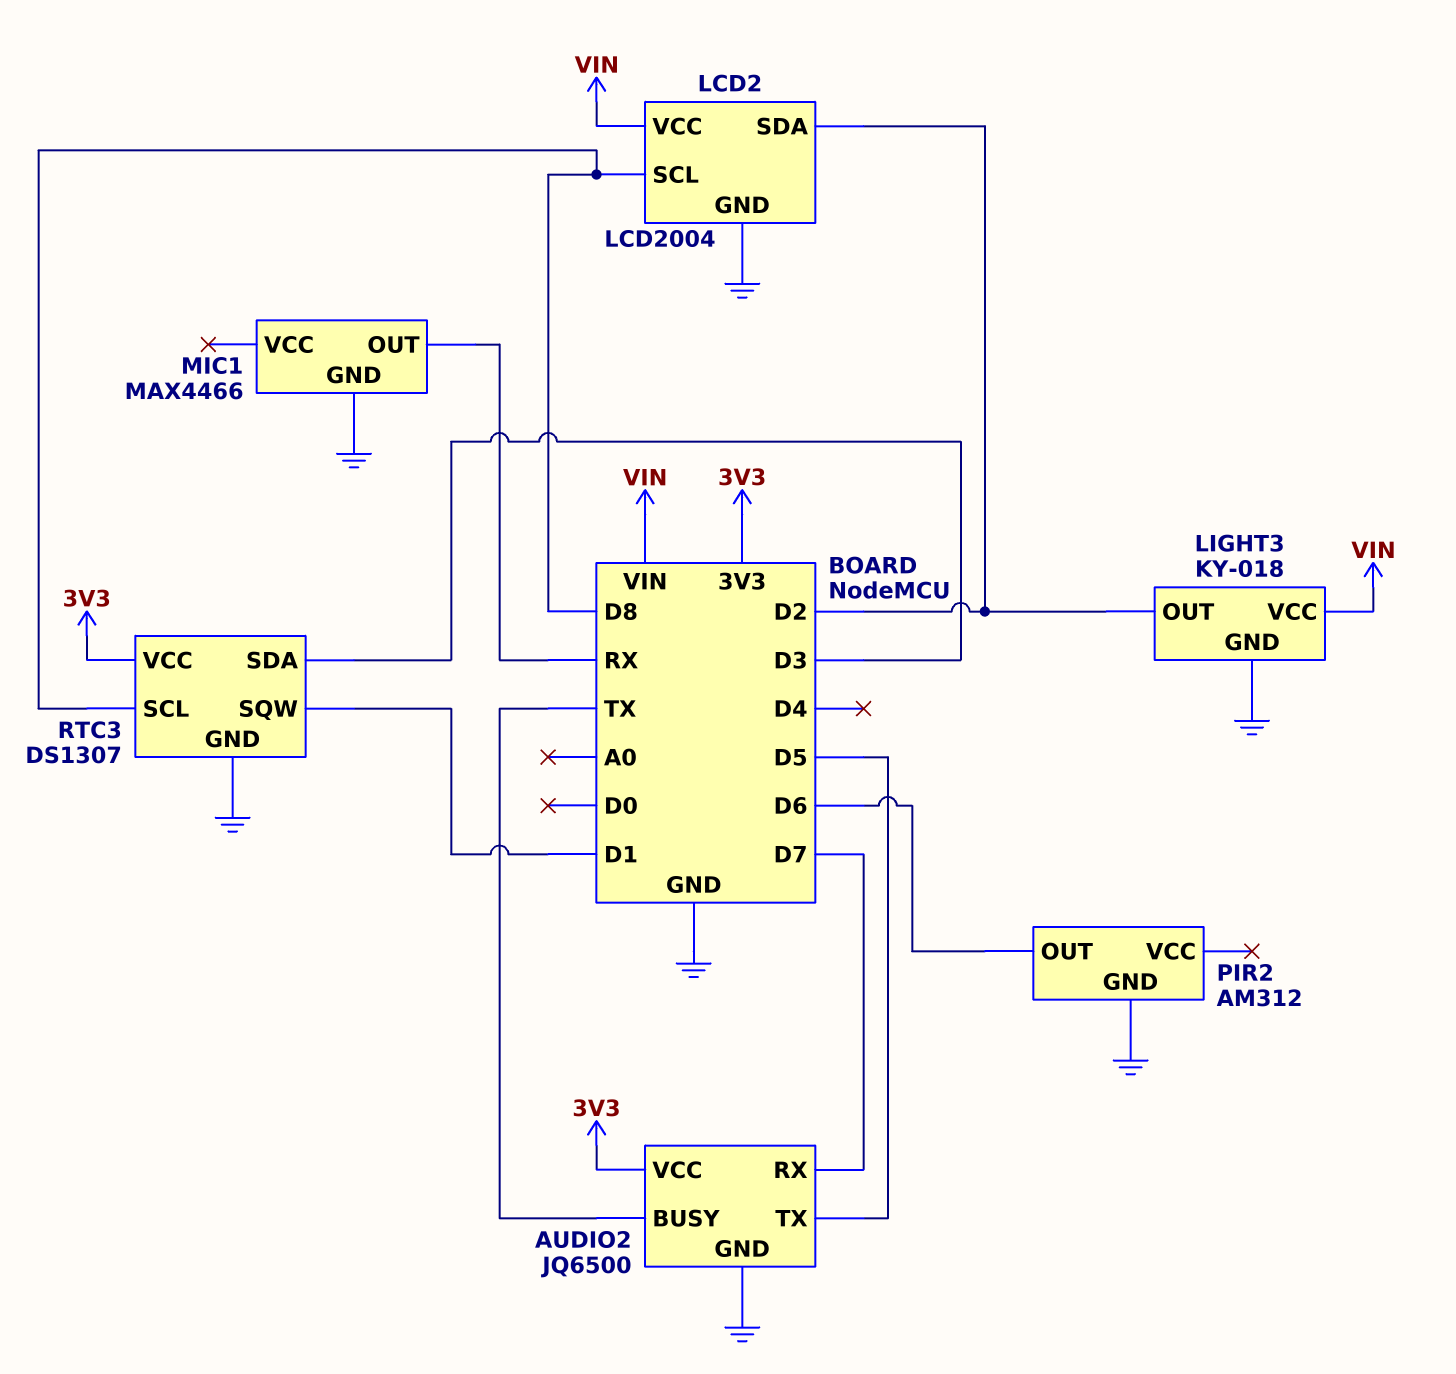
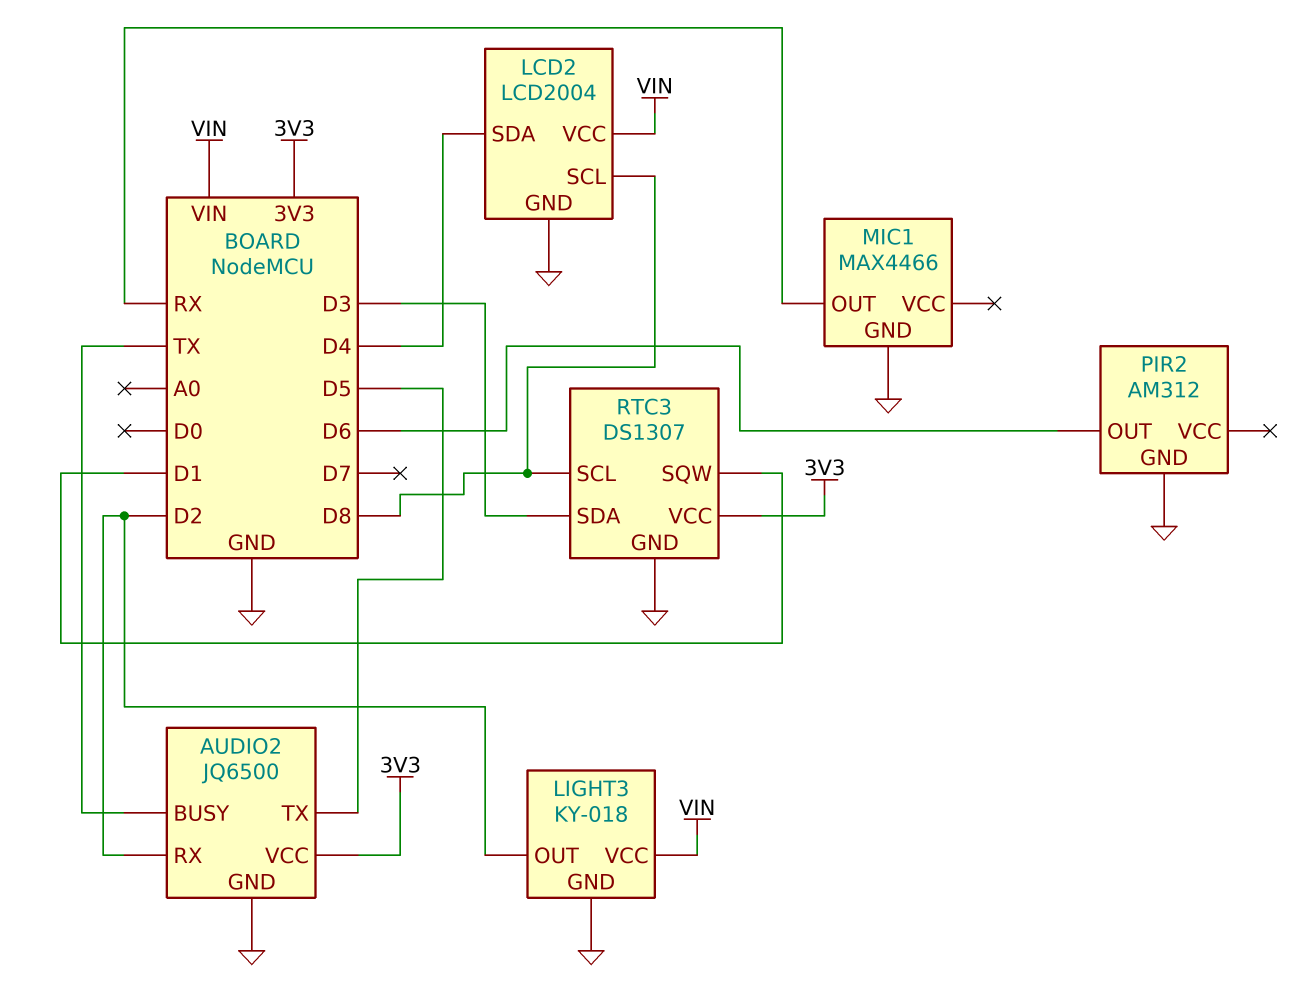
AUDIO2 pin RX: D7 -> D2
LCD2 pin SDA: D2 -> D4

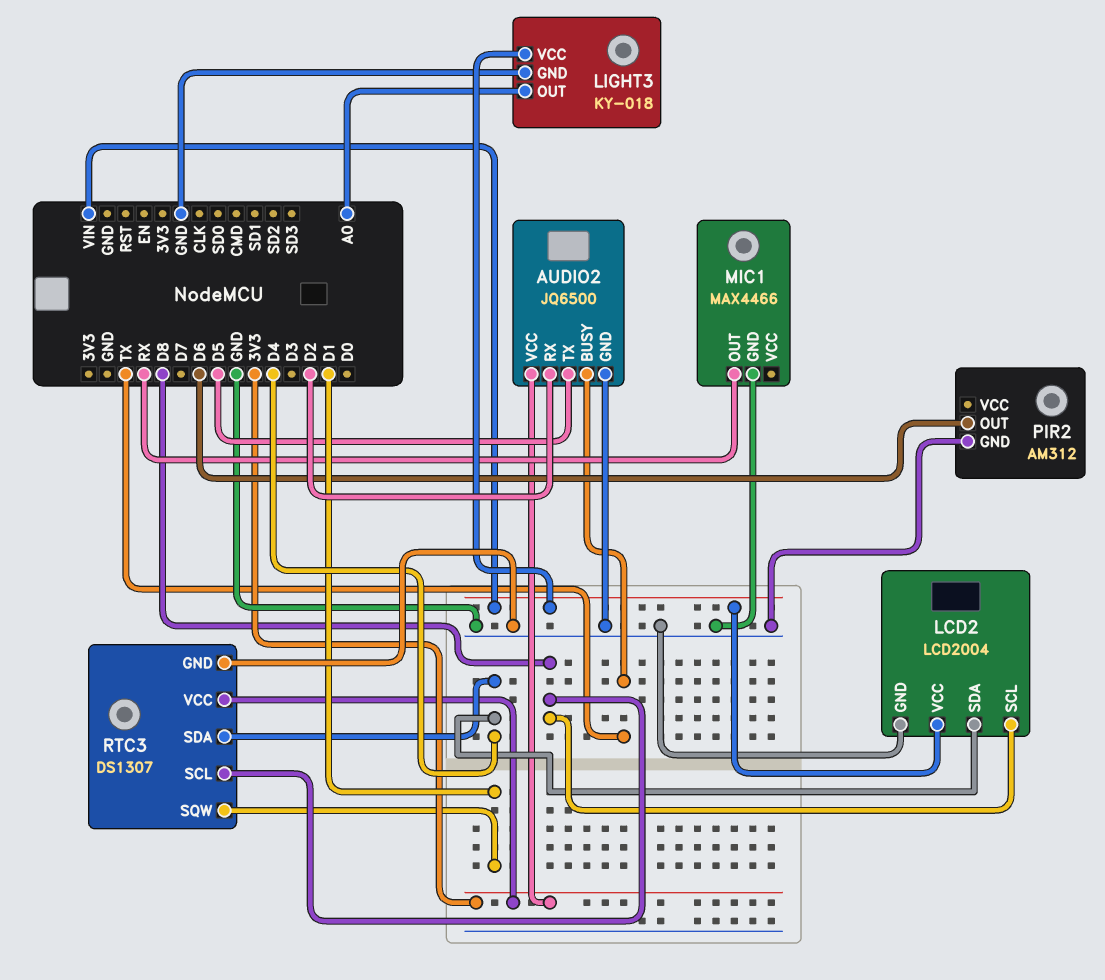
LIGHT3 pin OUT: D2 -> A0
RTC3 pin SDA: D3 -> D4

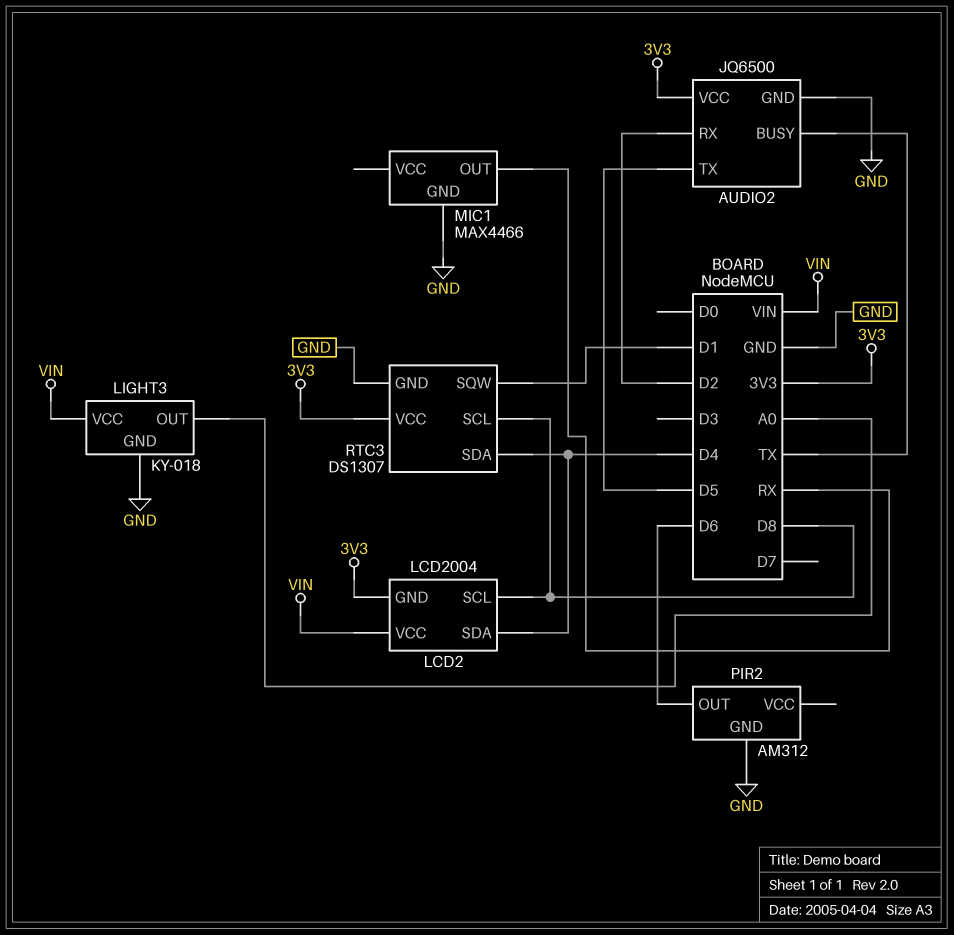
LCD2 pin GND: GND -> 3V3

